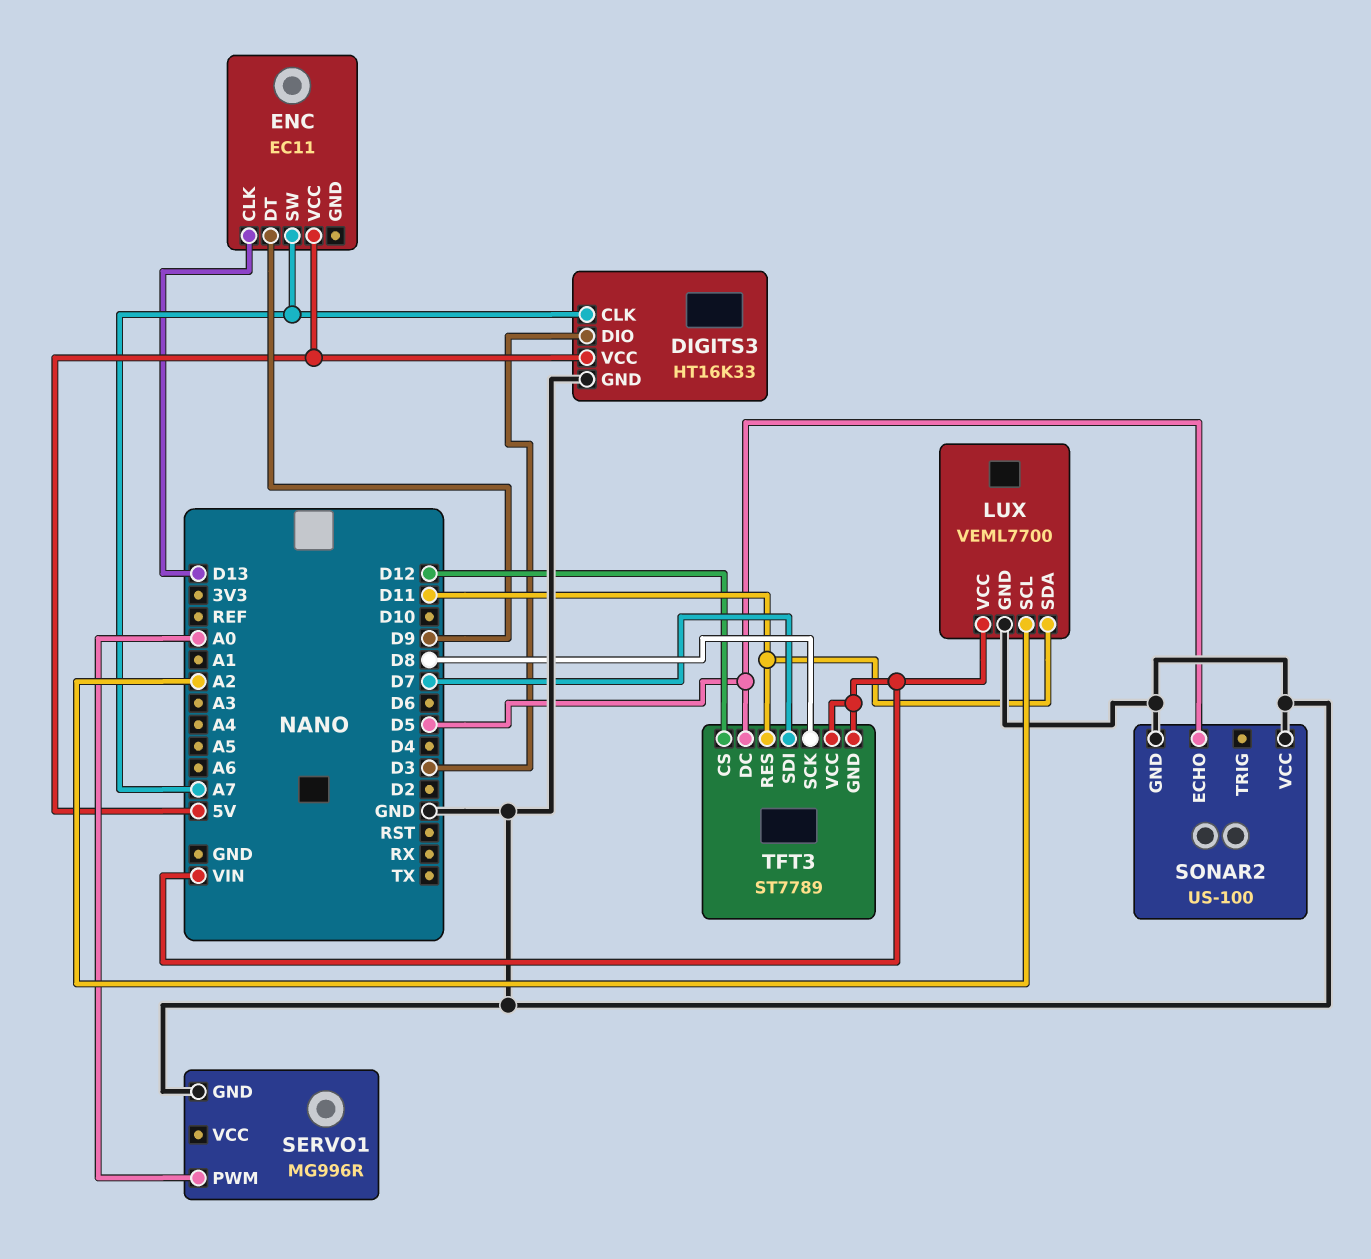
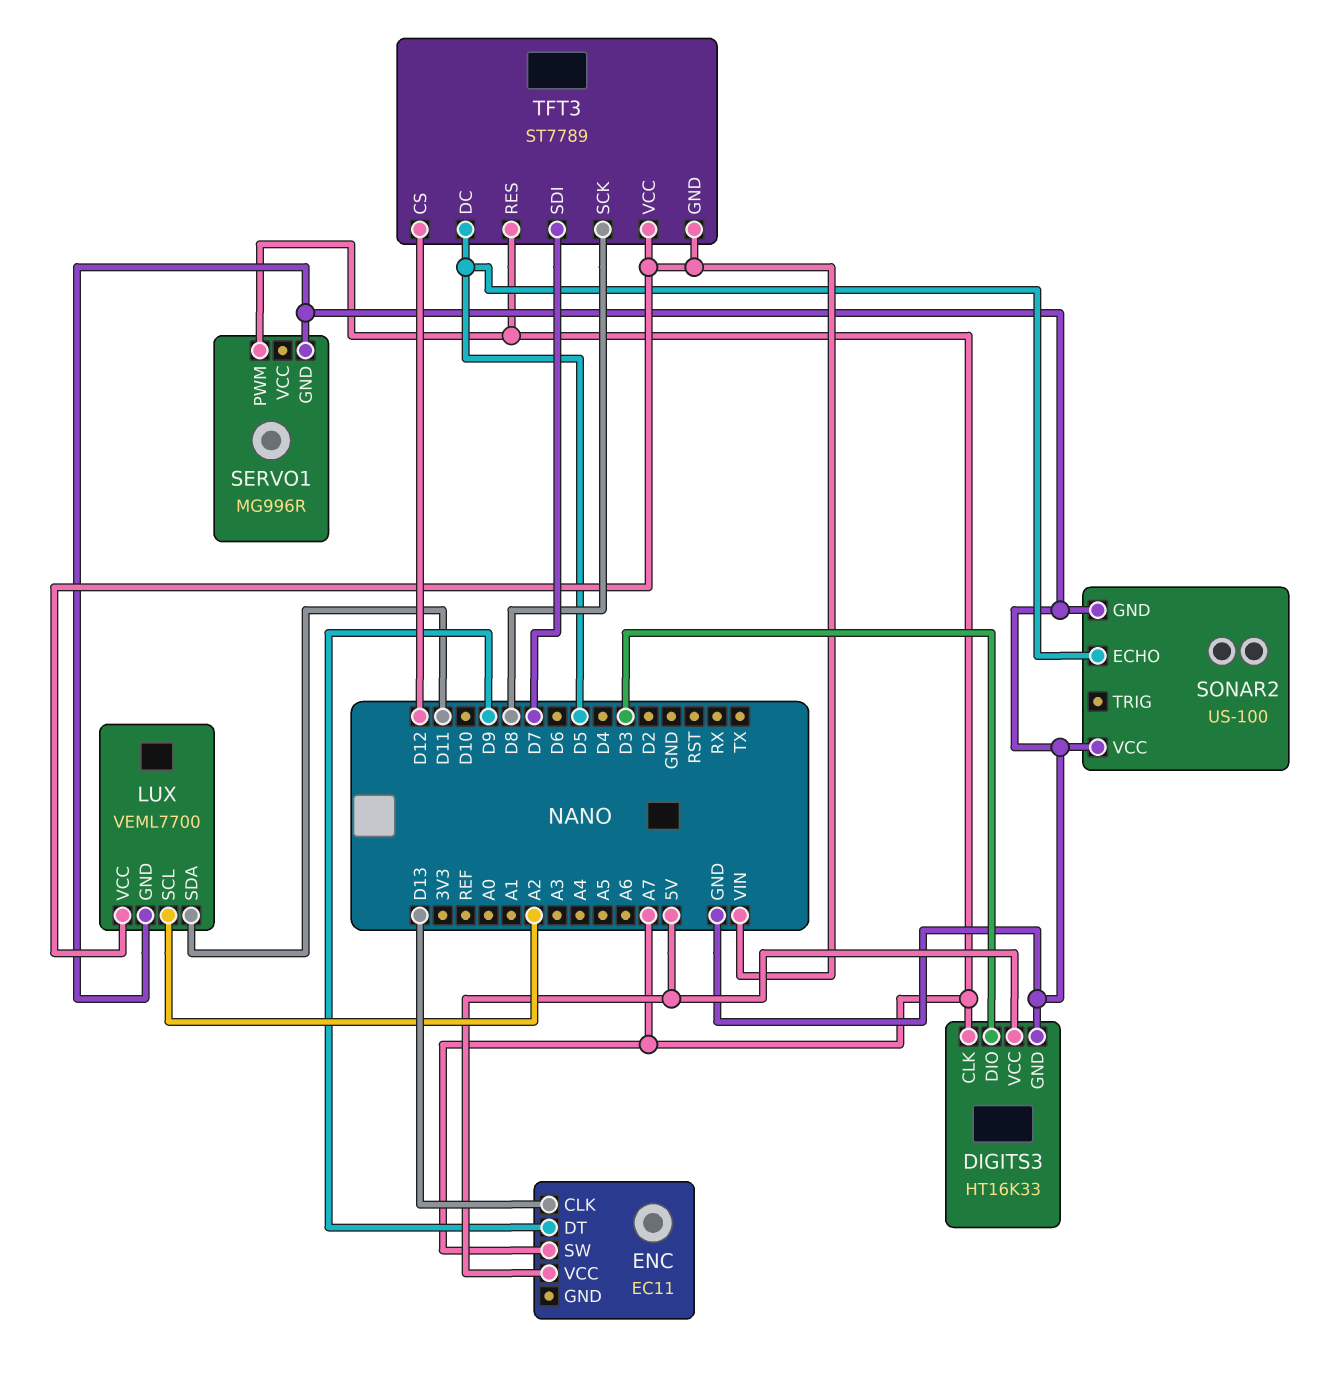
SERVO1 pin PWM: A0 -> A7
TFT3 pin RES: D11 -> A7

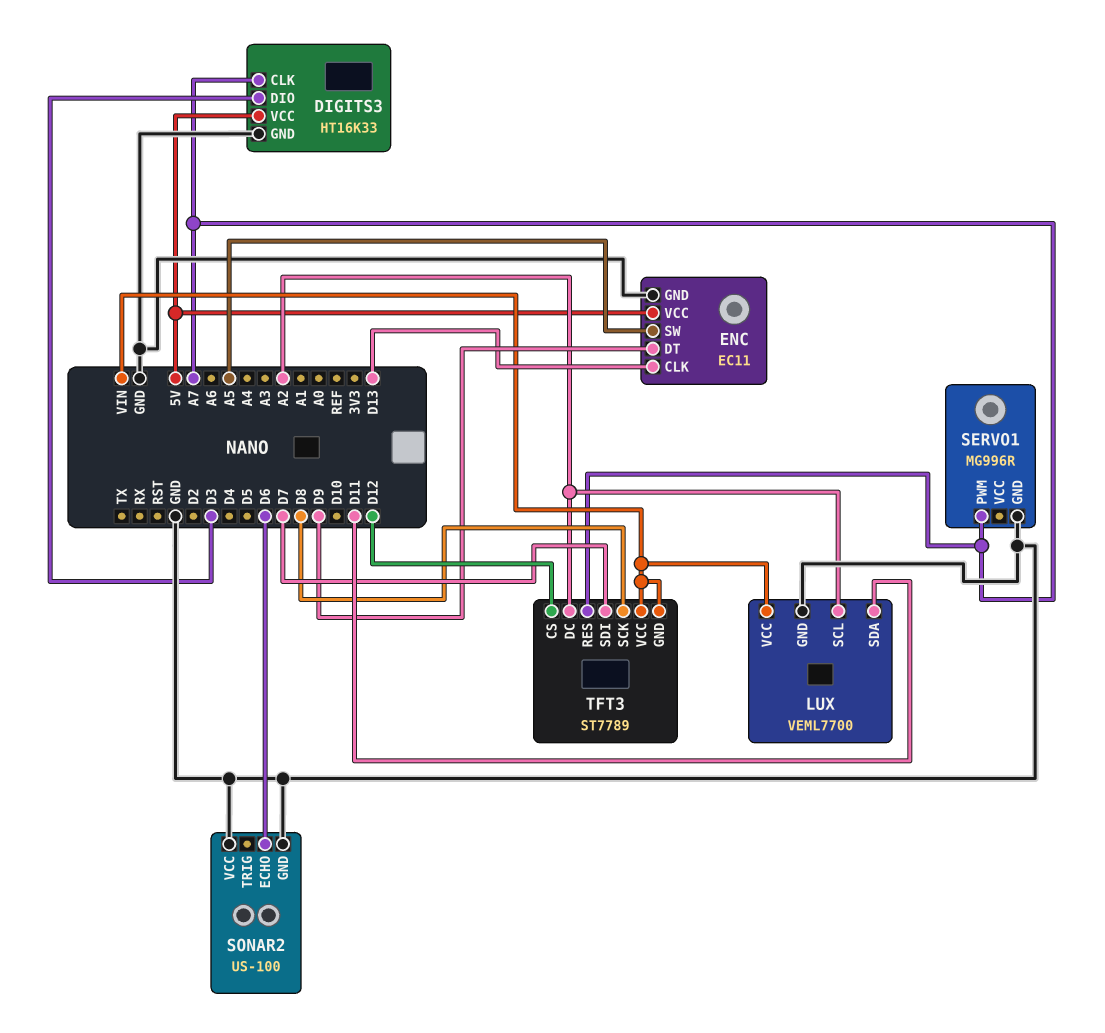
ENC pin GND: none -> GND
ENC pin SW: A7 -> A5
SONAR2 pin ECHO: D5 -> D6
TFT3 pin DC: D5 -> A2

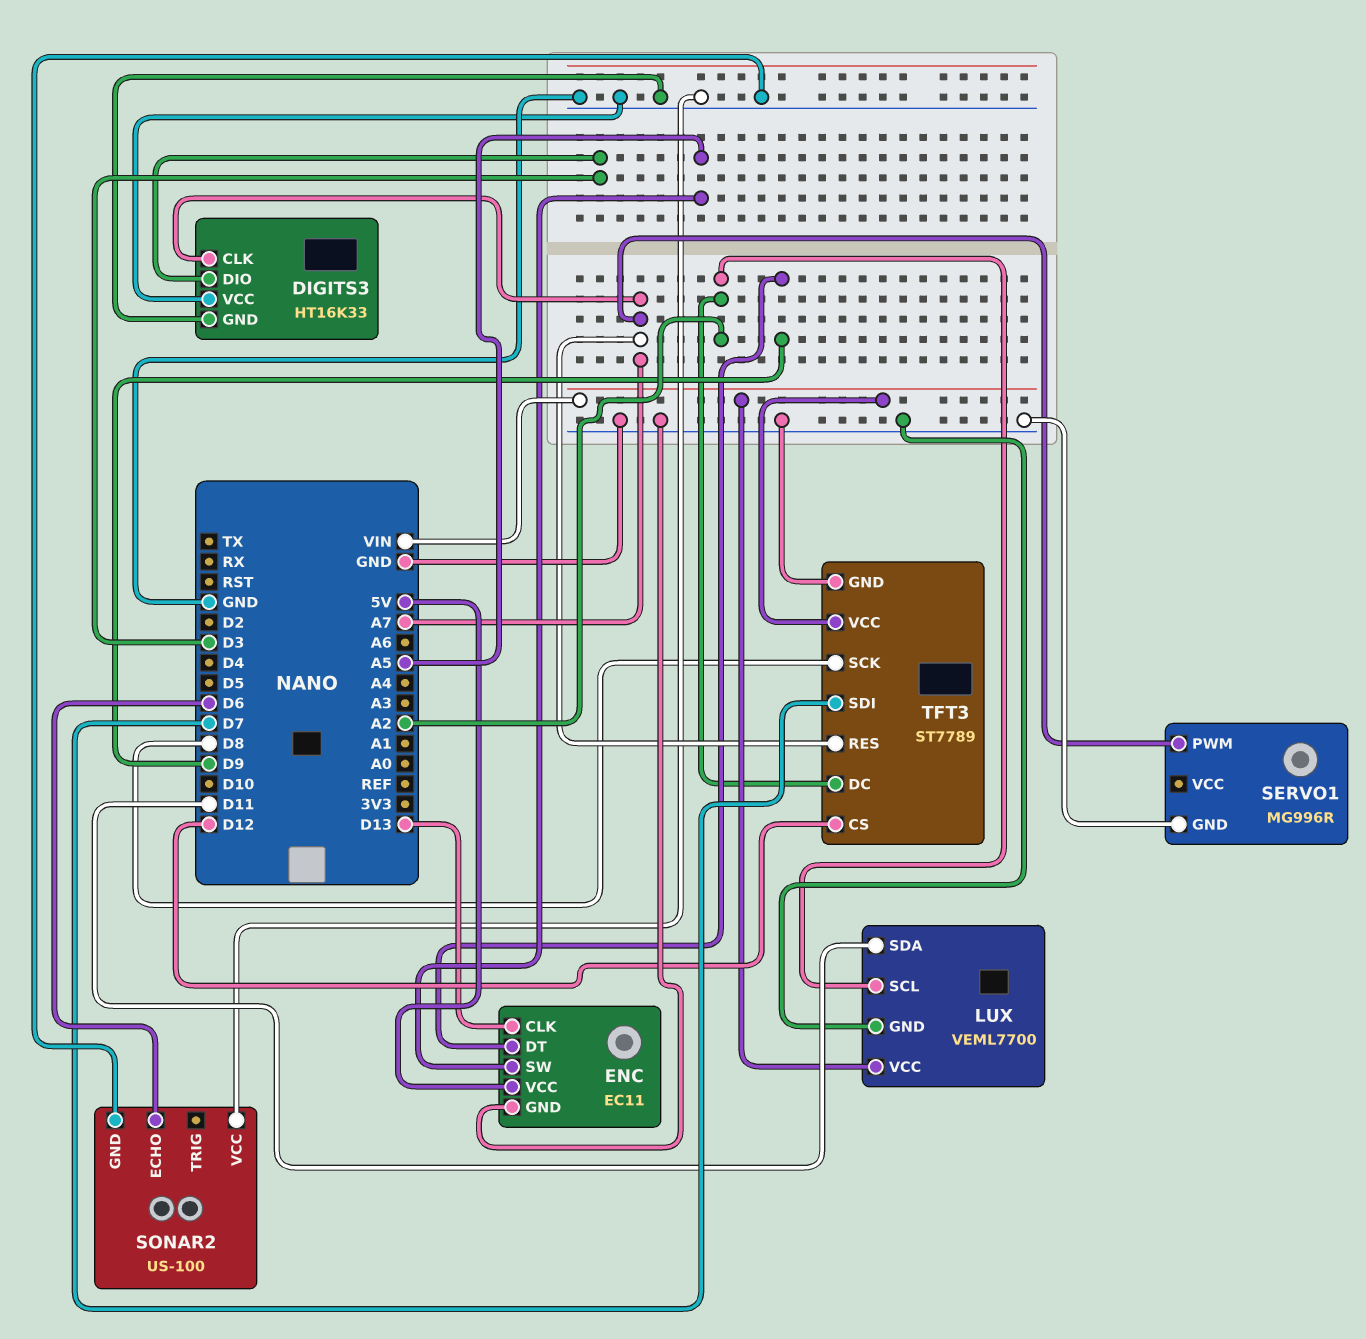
DIGITS3 pin VCC: 5V -> GND
TFT3 pin GND: VIN -> GND

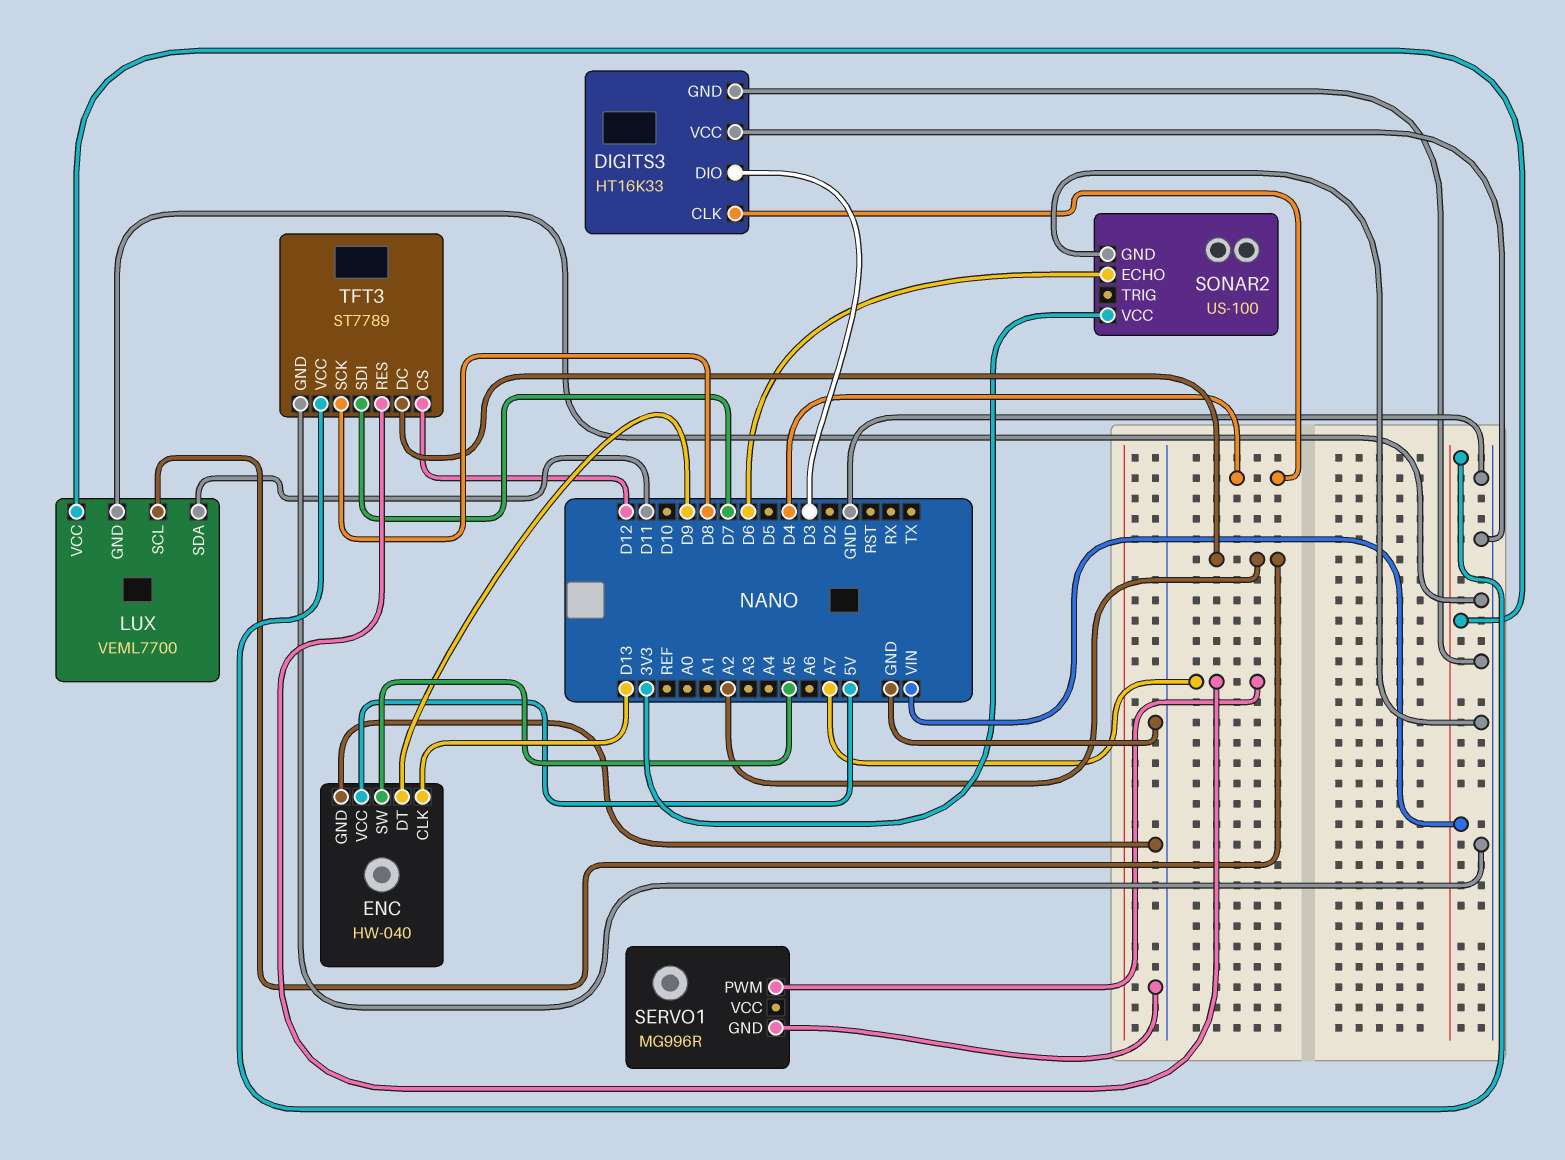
DIGITS3 pin CLK: A7 -> D4
ENC: EC11 -> HW-040
SONAR2 pin VCC: GND -> 3V3

